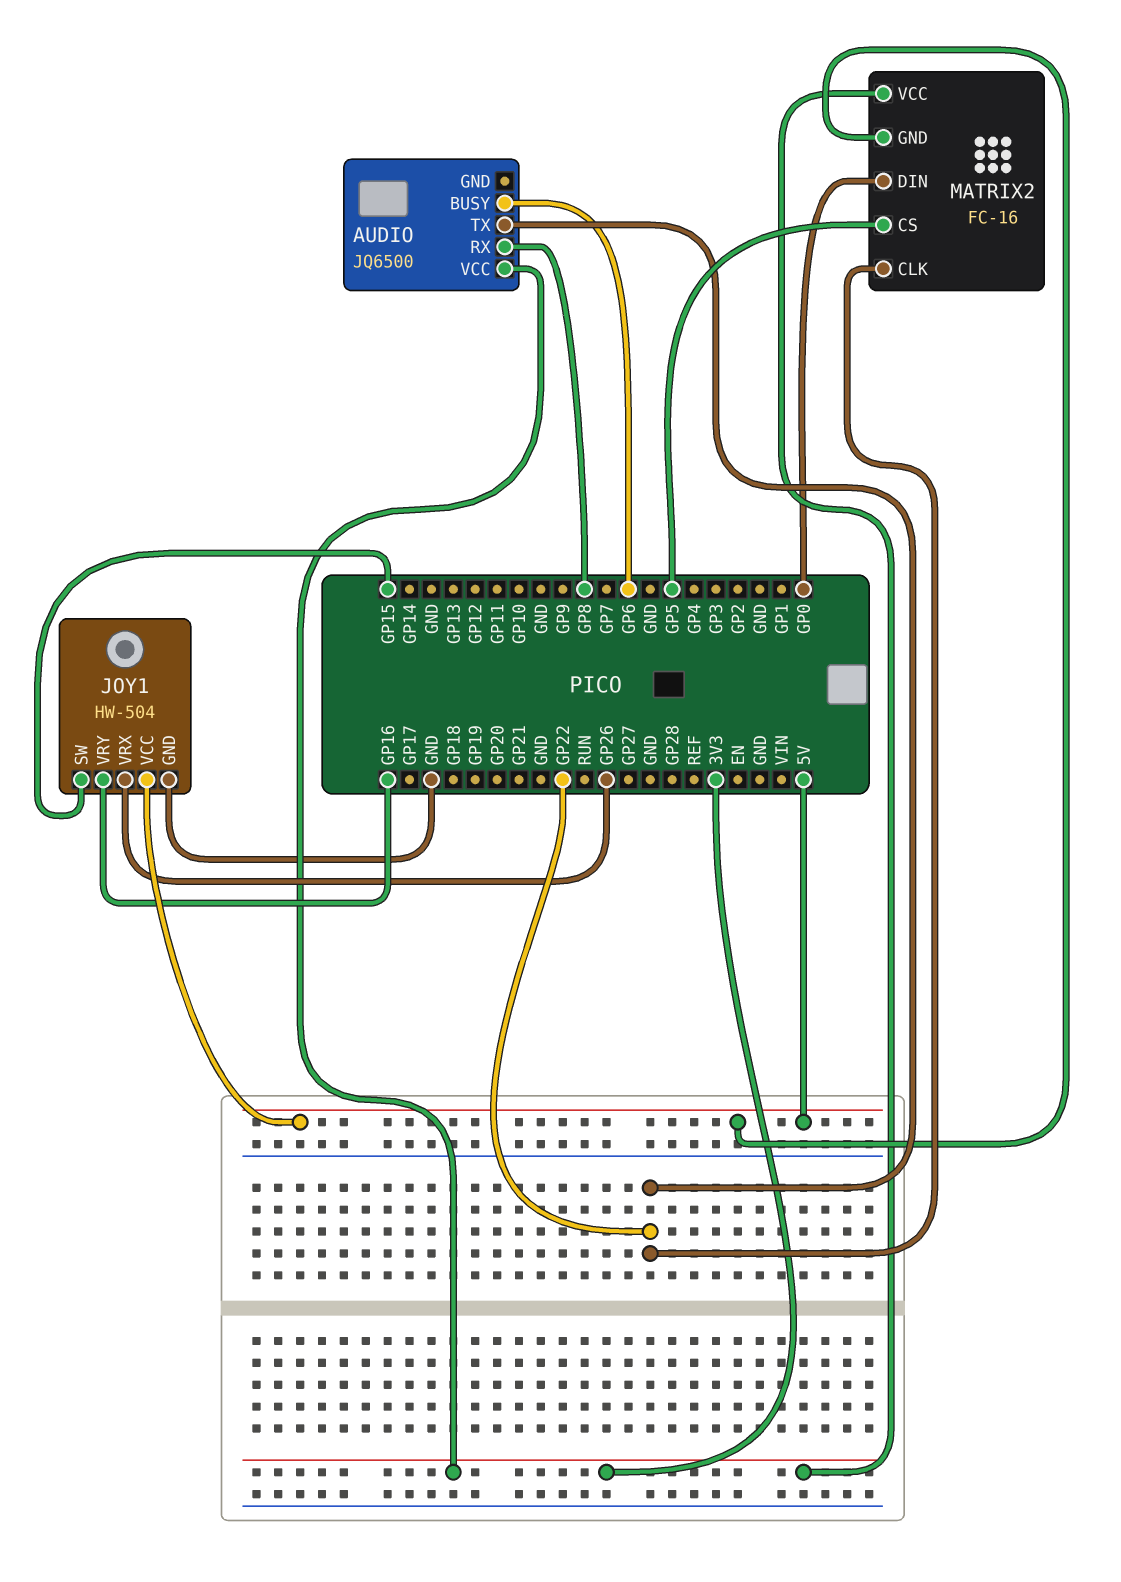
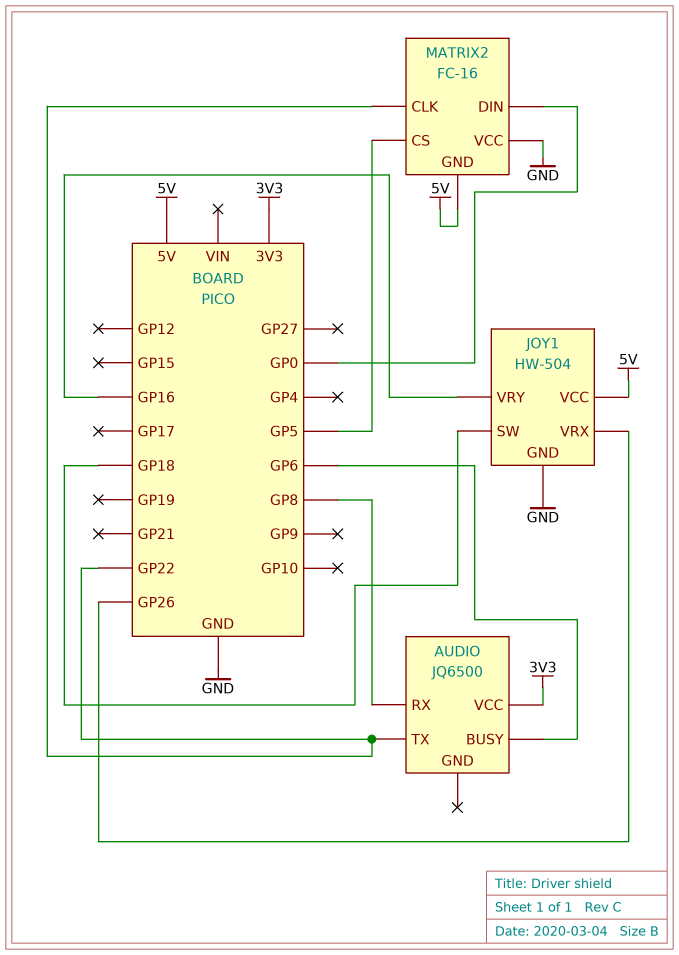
JOY1 pin SW: GP15 -> GP18
MATRIX2 pin VCC: 3V3 -> GND

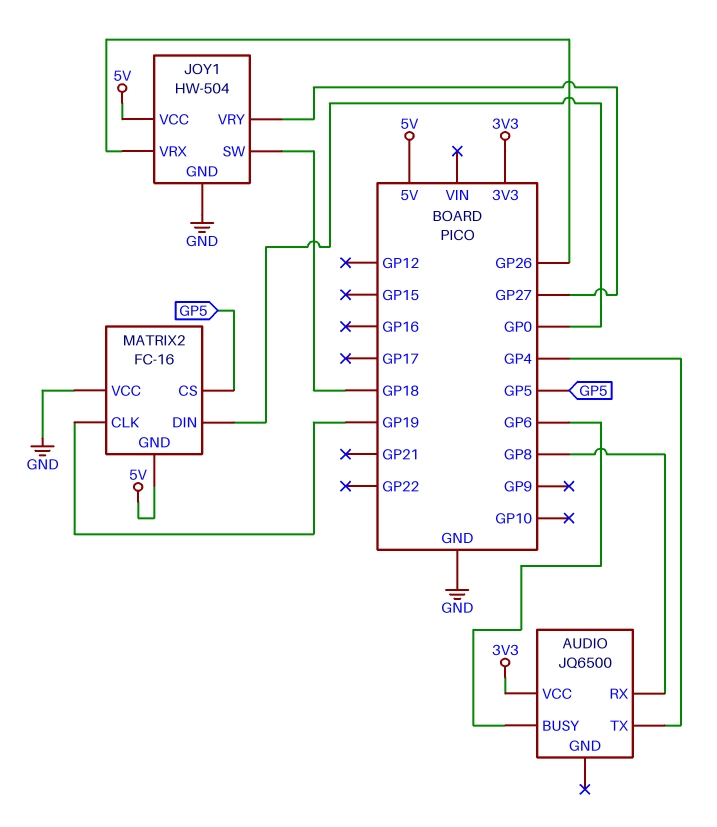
AUDIO pin TX: GP22 -> GP4
JOY1 pin VRY: GP16 -> GP27
MATRIX2 pin CLK: GP22 -> GP19

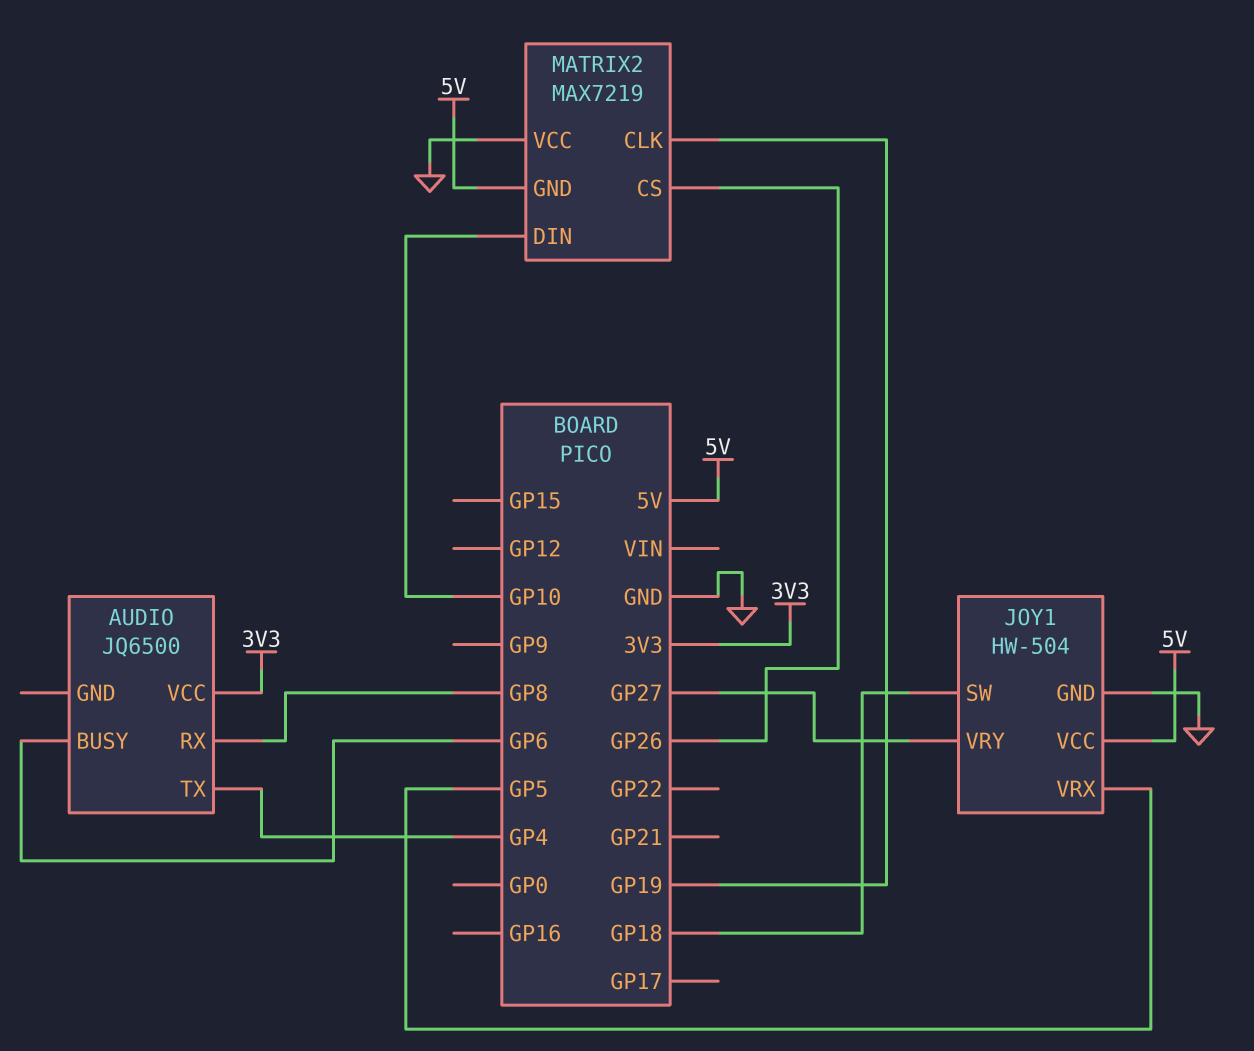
JOY1 pin VRX: GP26 -> GP5
MATRIX2: FC-16 -> MAX7219
MATRIX2 pin CS: GP5 -> GP26
MATRIX2 pin DIN: GP0 -> GP10

